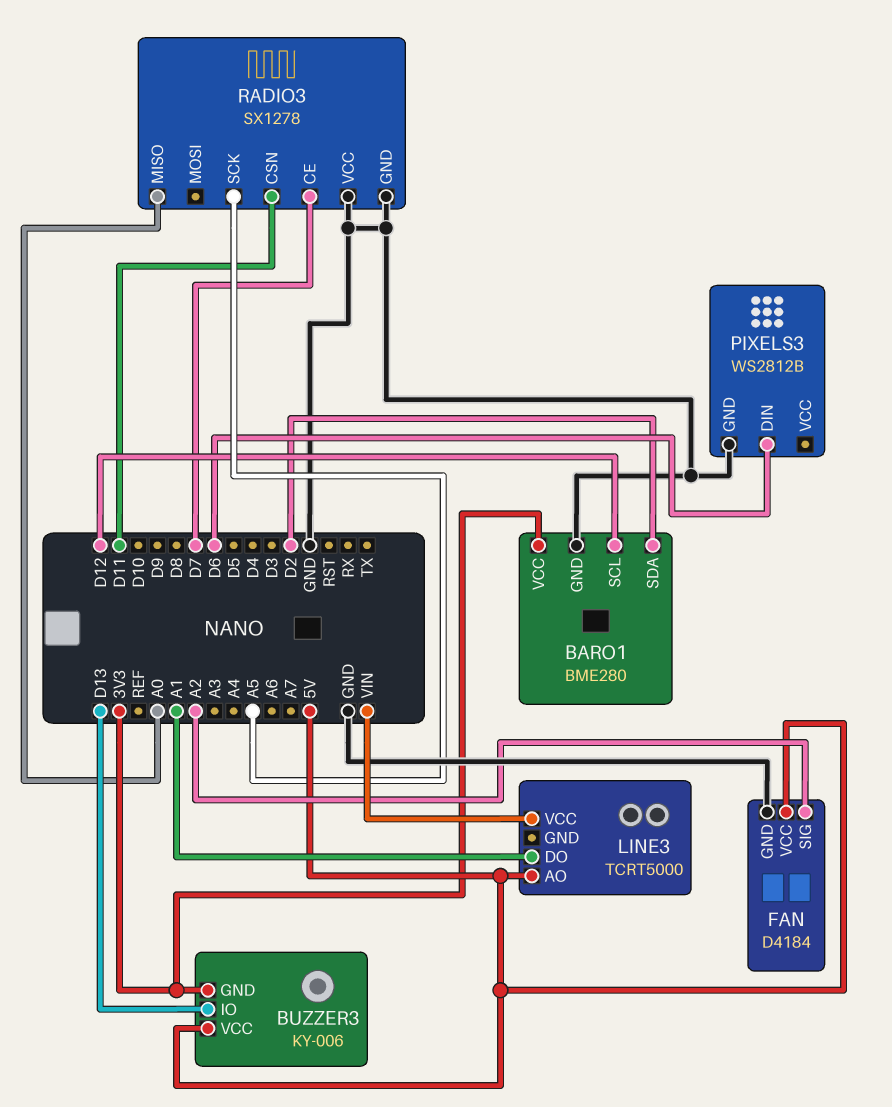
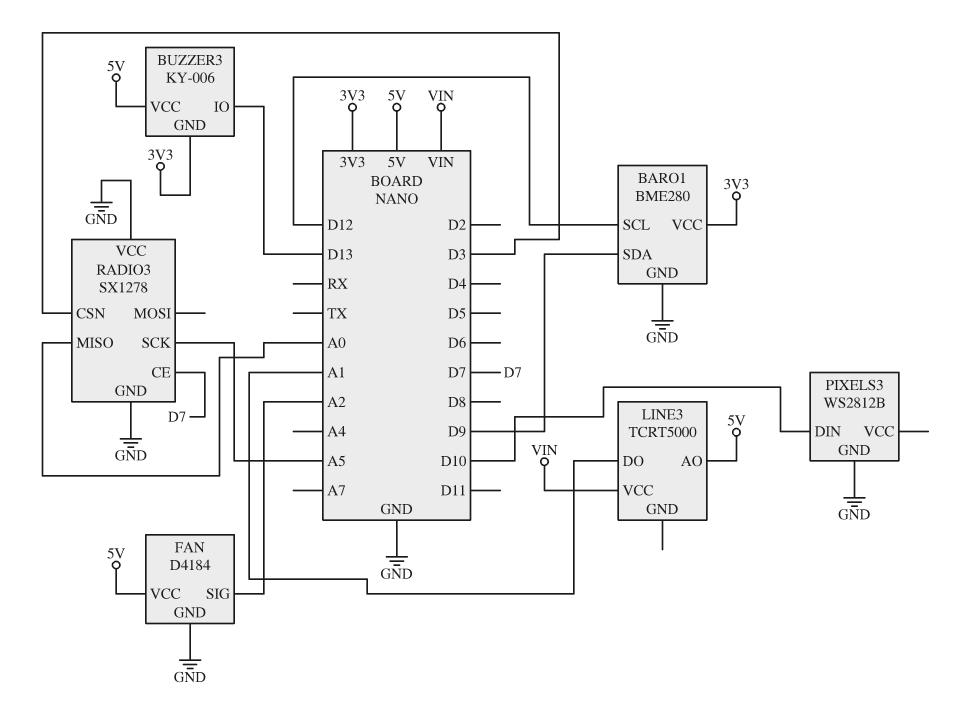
BARO1 pin SDA: D2 -> D9
PIXELS3 pin DIN: D6 -> D10
RADIO3 pin CSN: D11 -> D3

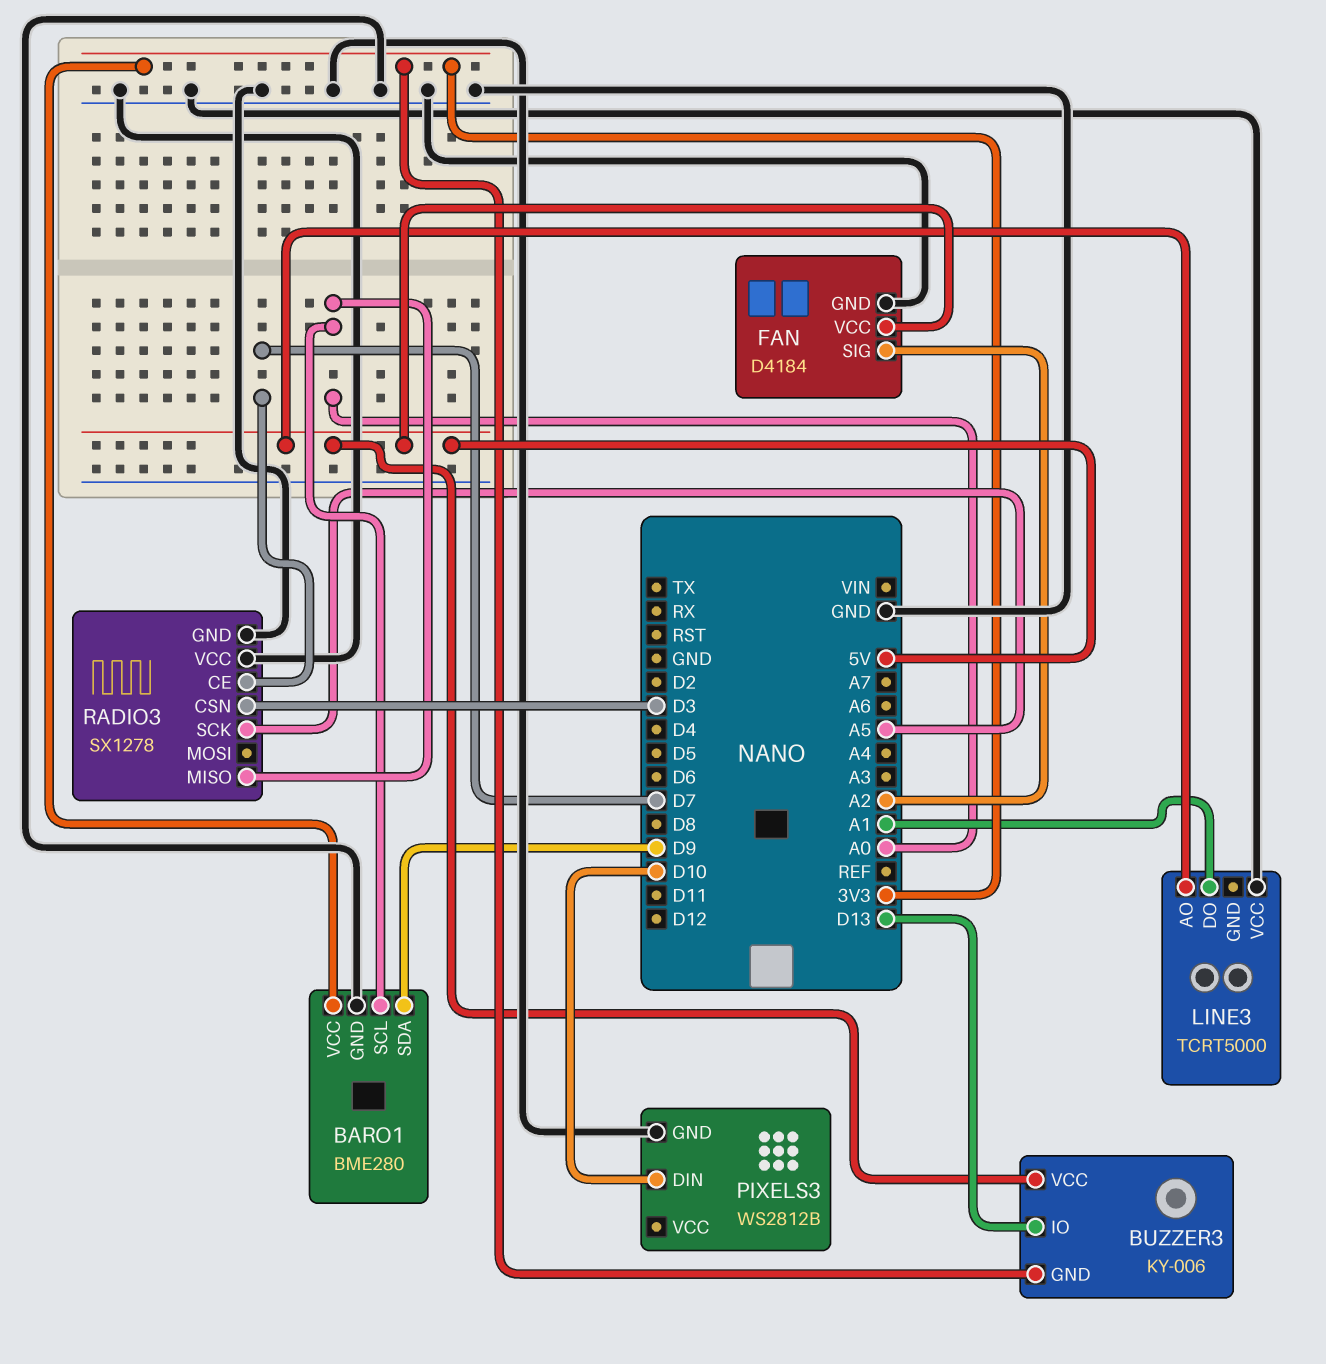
BARO1 pin SCL: D12 -> A0
LINE3 pin VCC: VIN -> GND

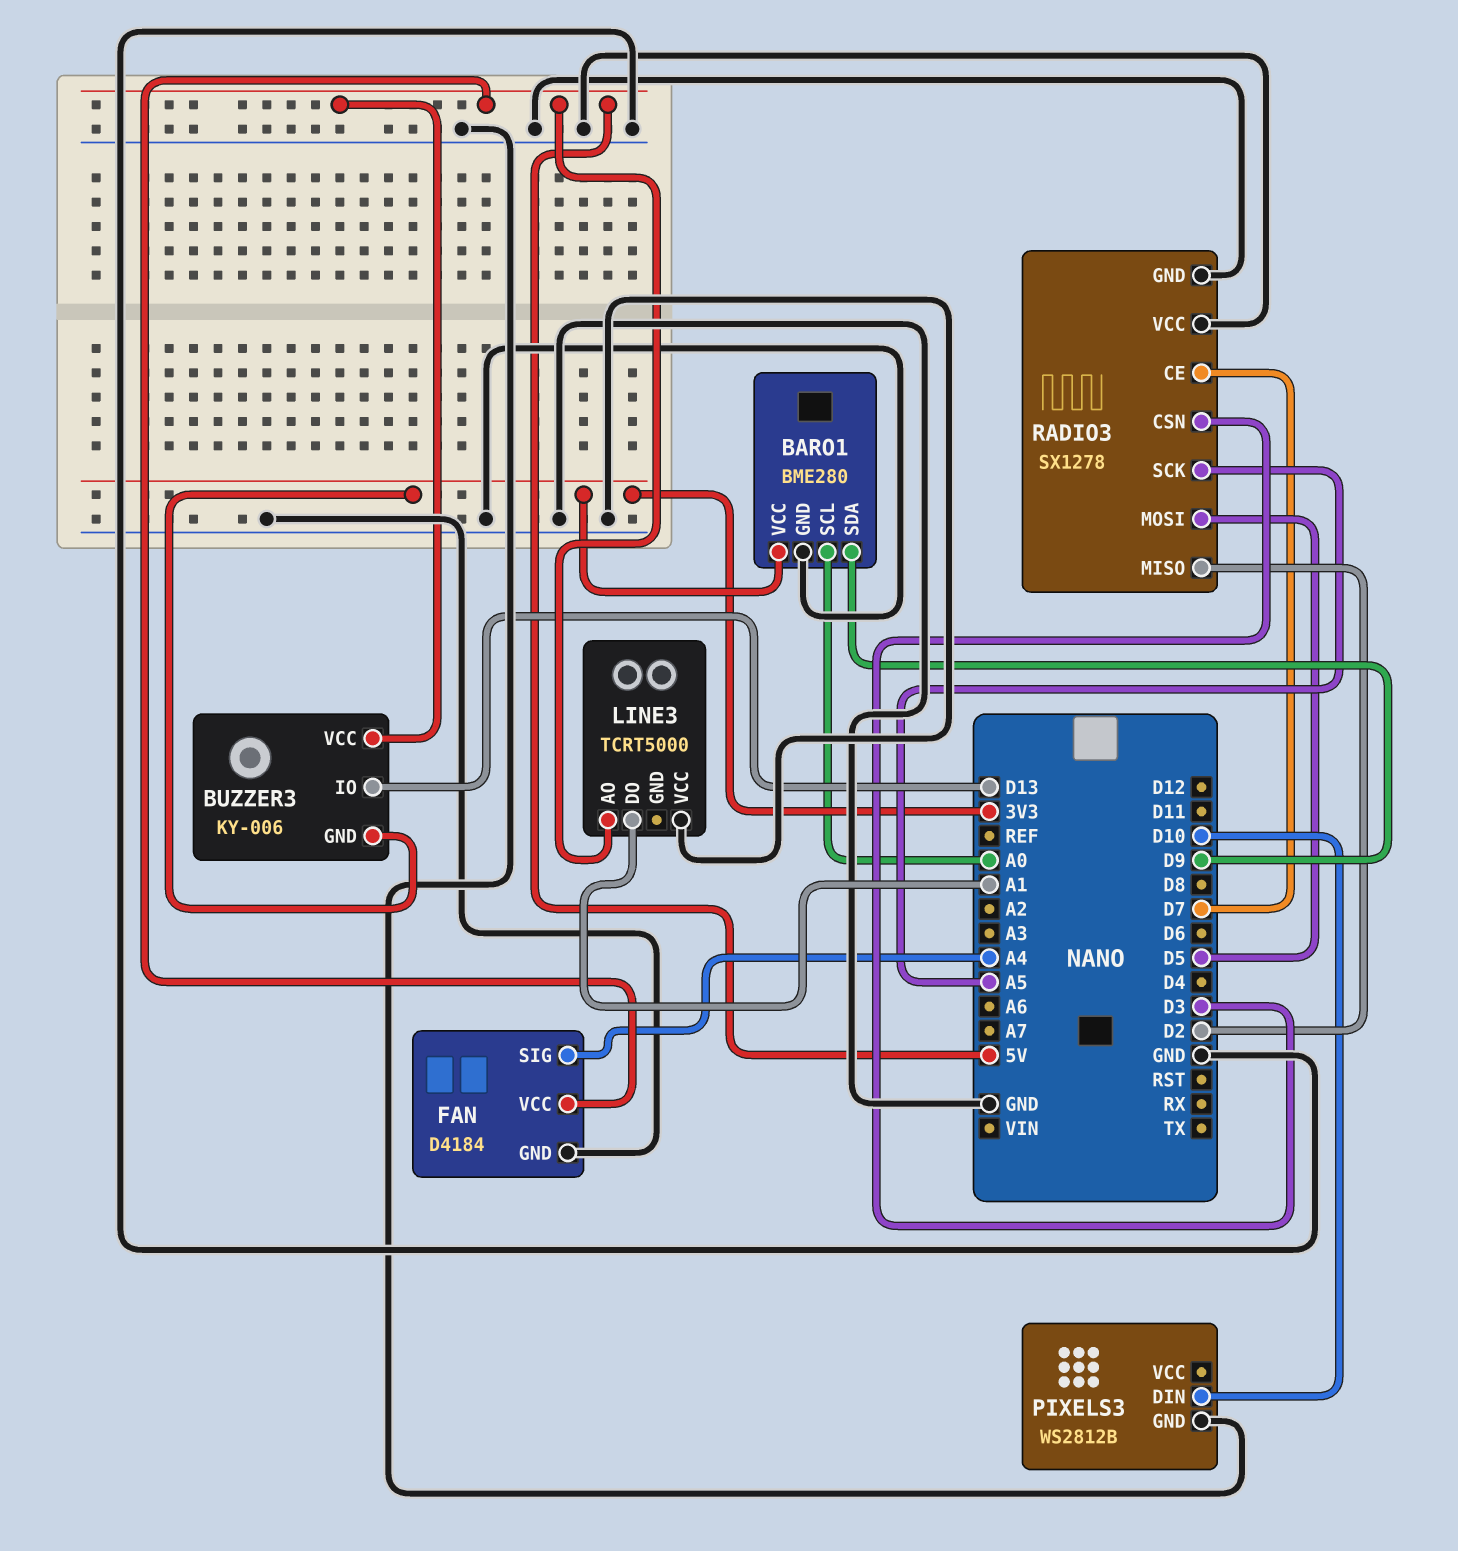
FAN pin SIG: A2 -> A4
RADIO3 pin MISO: A0 -> D2
RADIO3 pin MOSI: none -> D5

